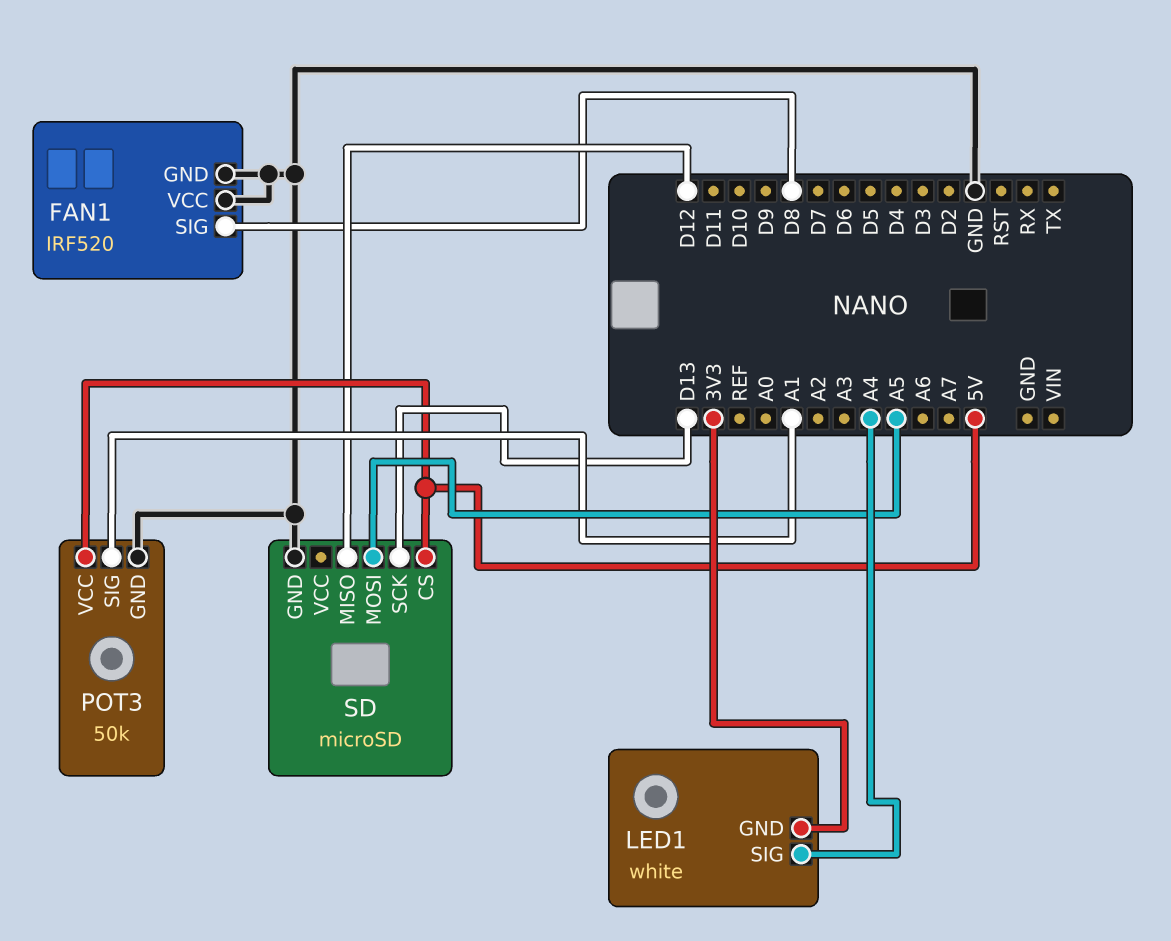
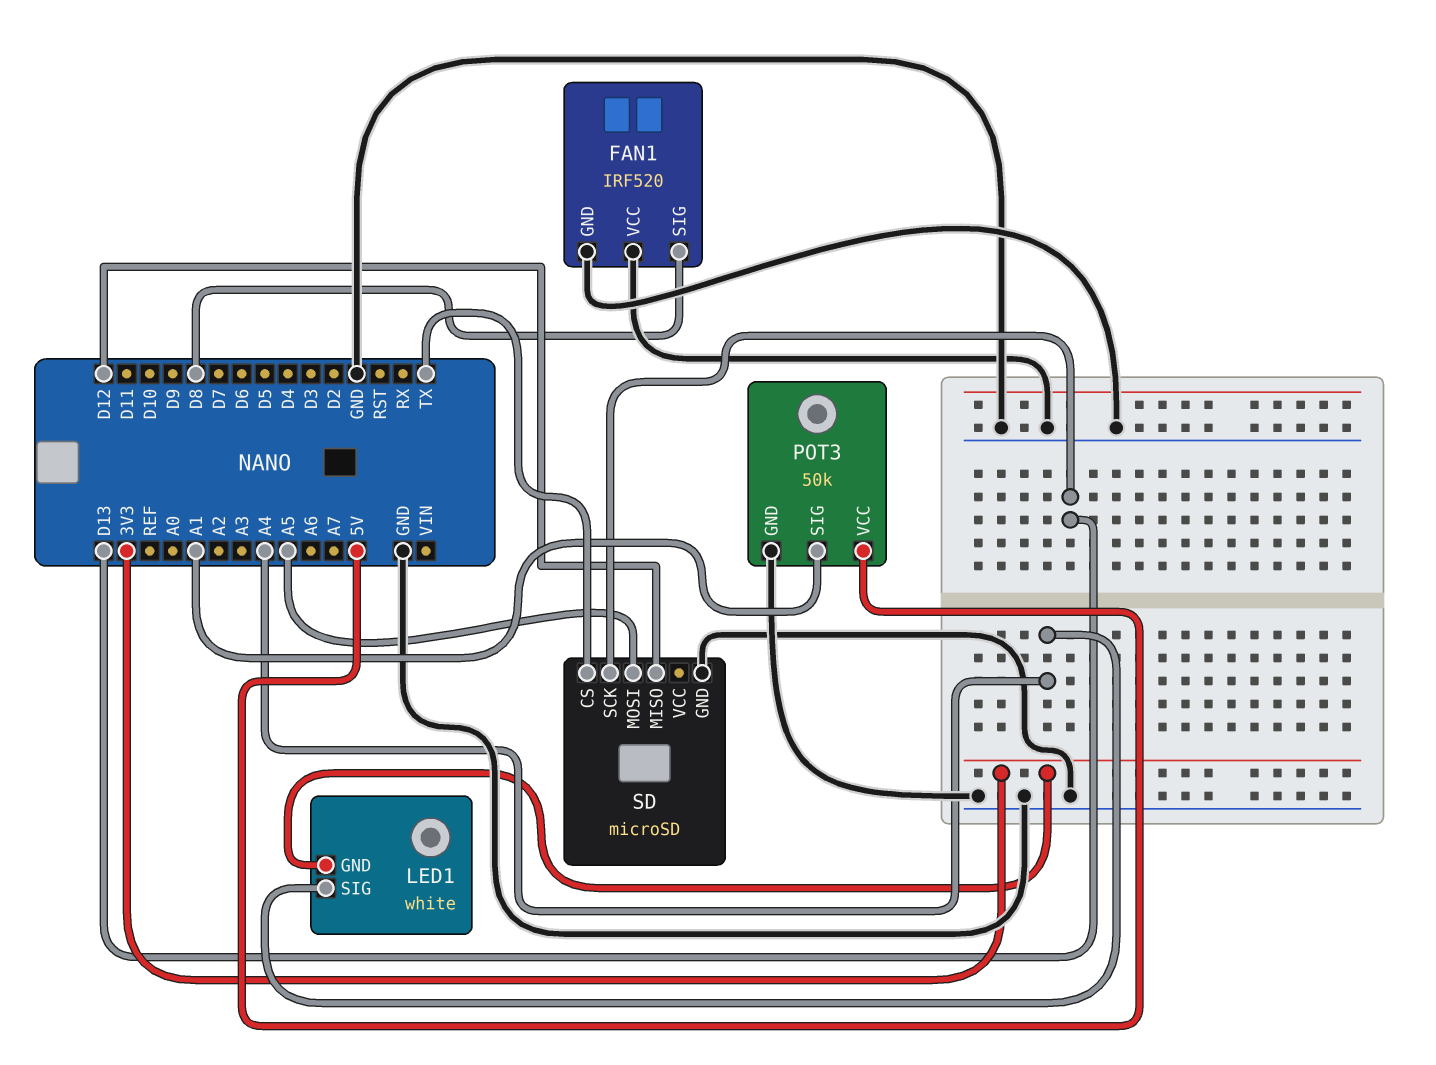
SD pin CS: 5V -> TX

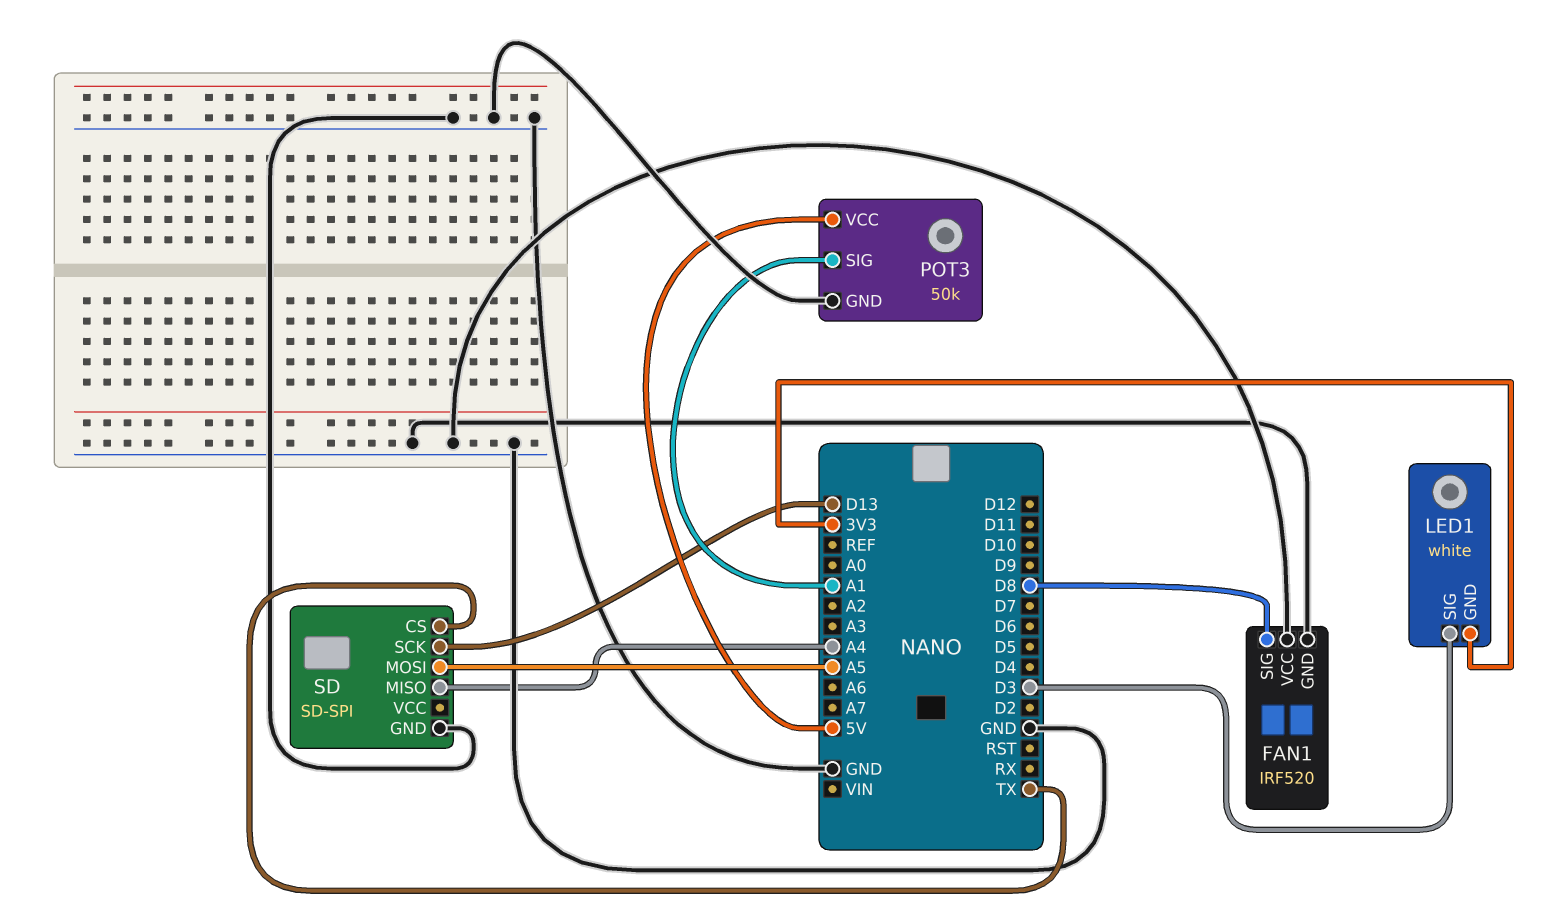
LED1 pin SIG: A4 -> D3
SD: microSD -> SD-SPI
SD pin MISO: D12 -> A4

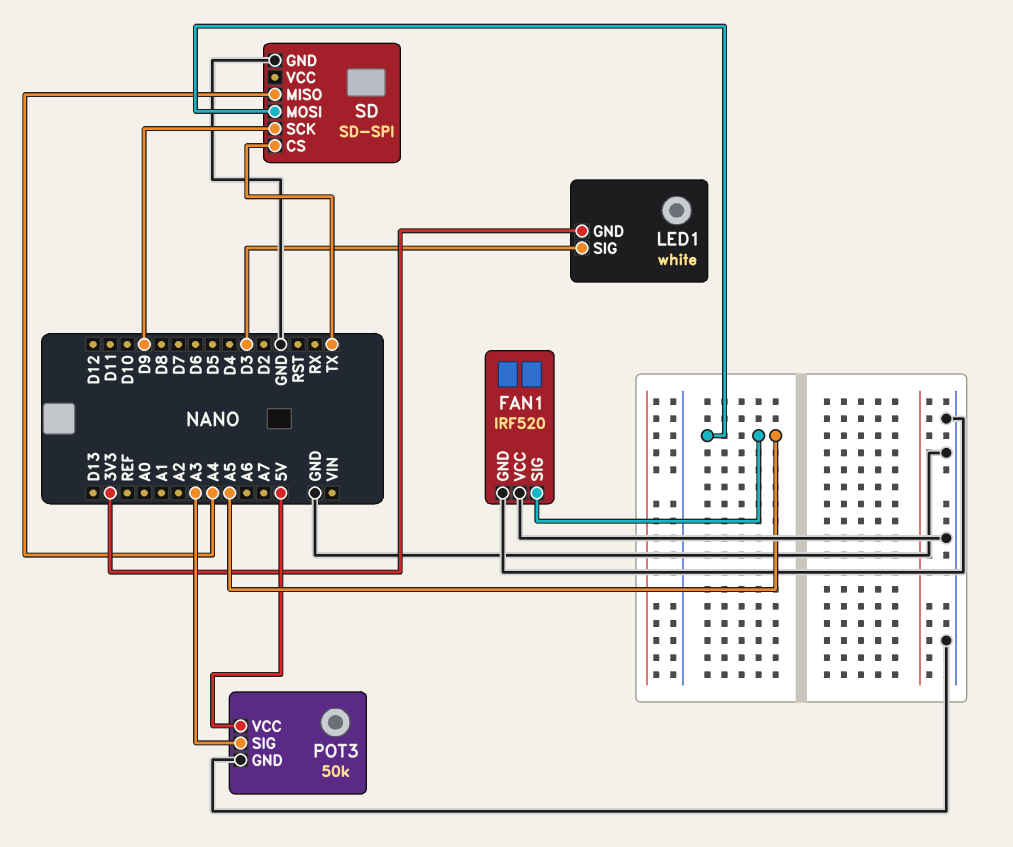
FAN1 pin SIG: D8 -> A5
POT3 pin SIG: A1 -> A3
SD pin SCK: D13 -> D9

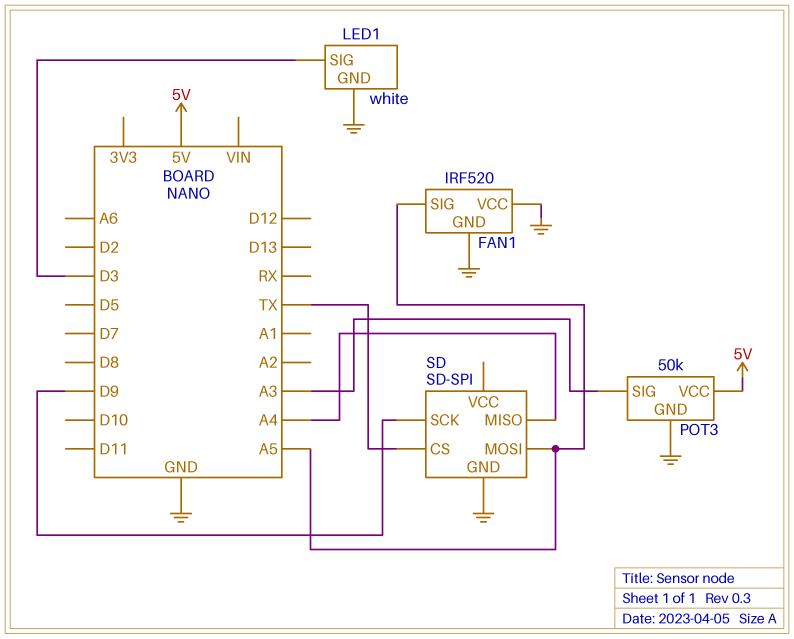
LED1 pin GND: 3V3 -> GND

